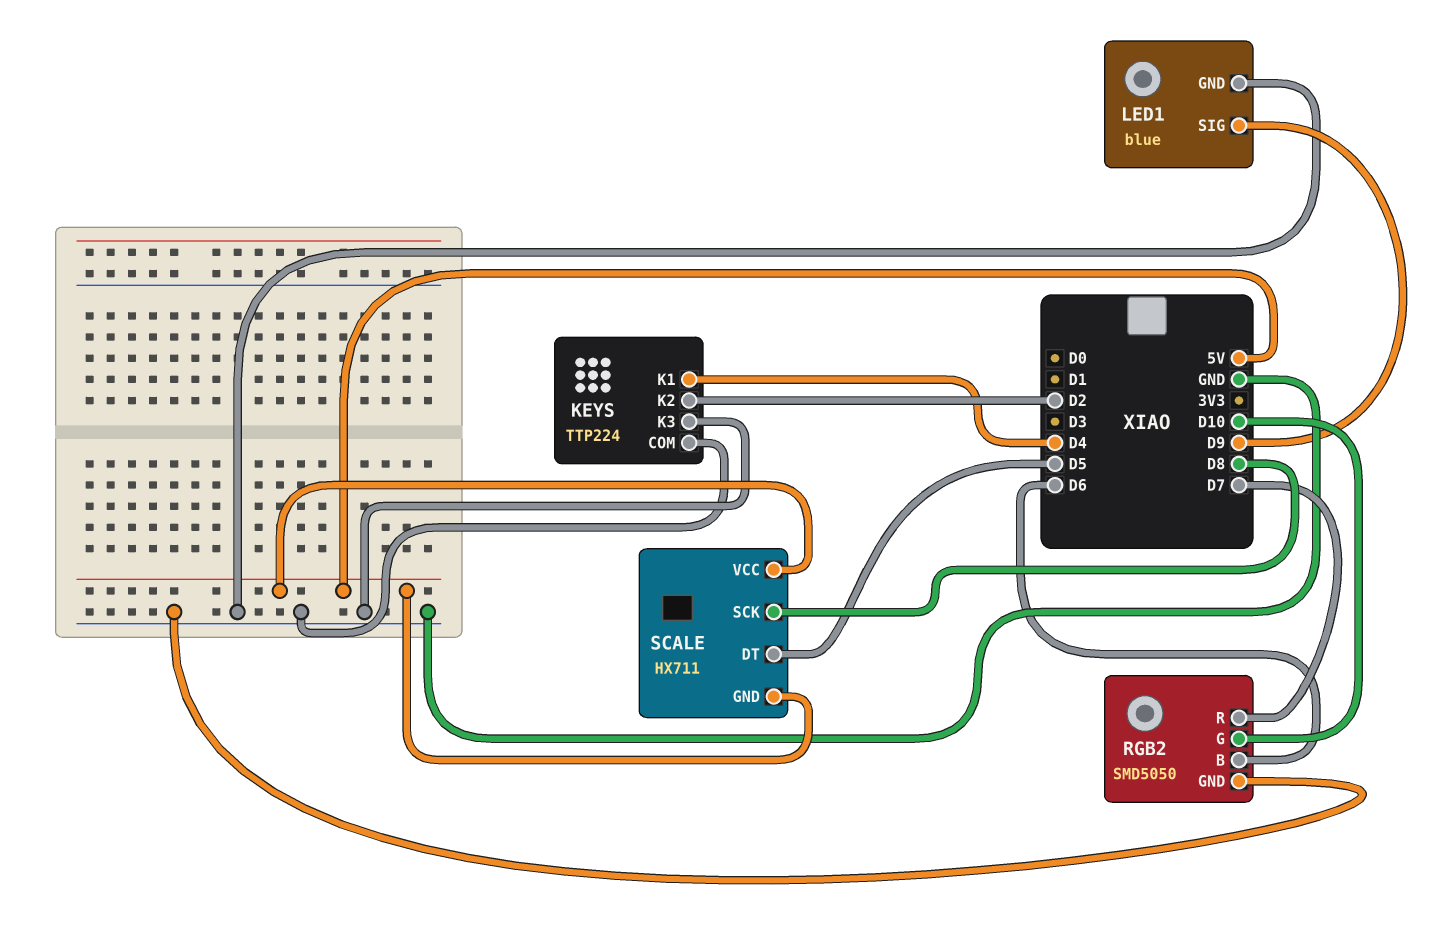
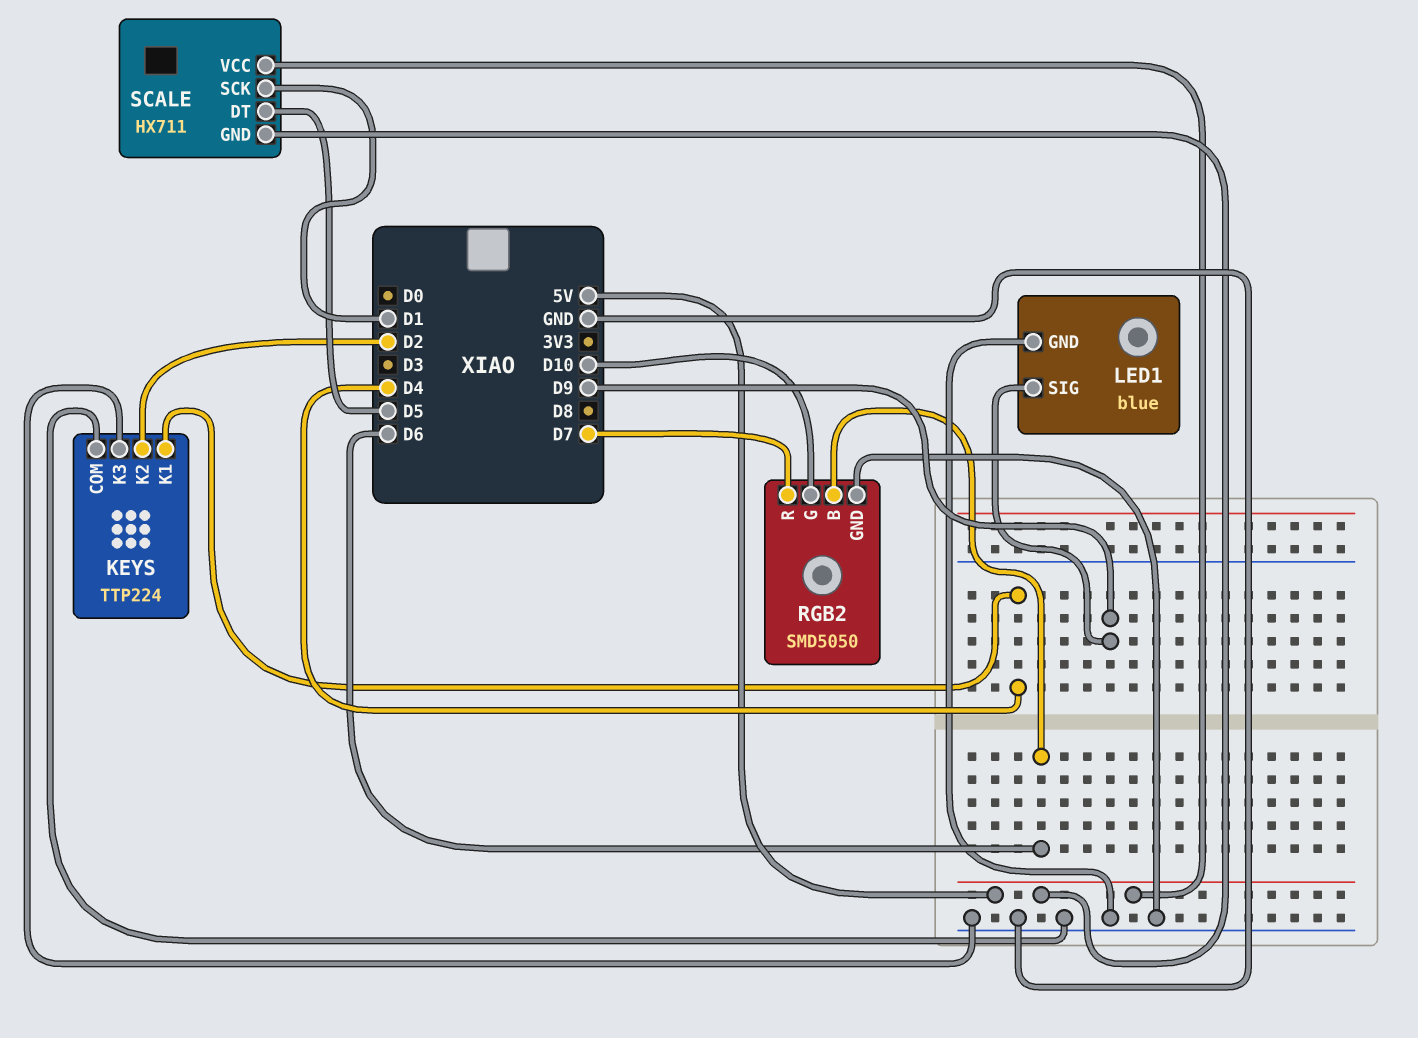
SCALE pin SCK: D8 -> D1

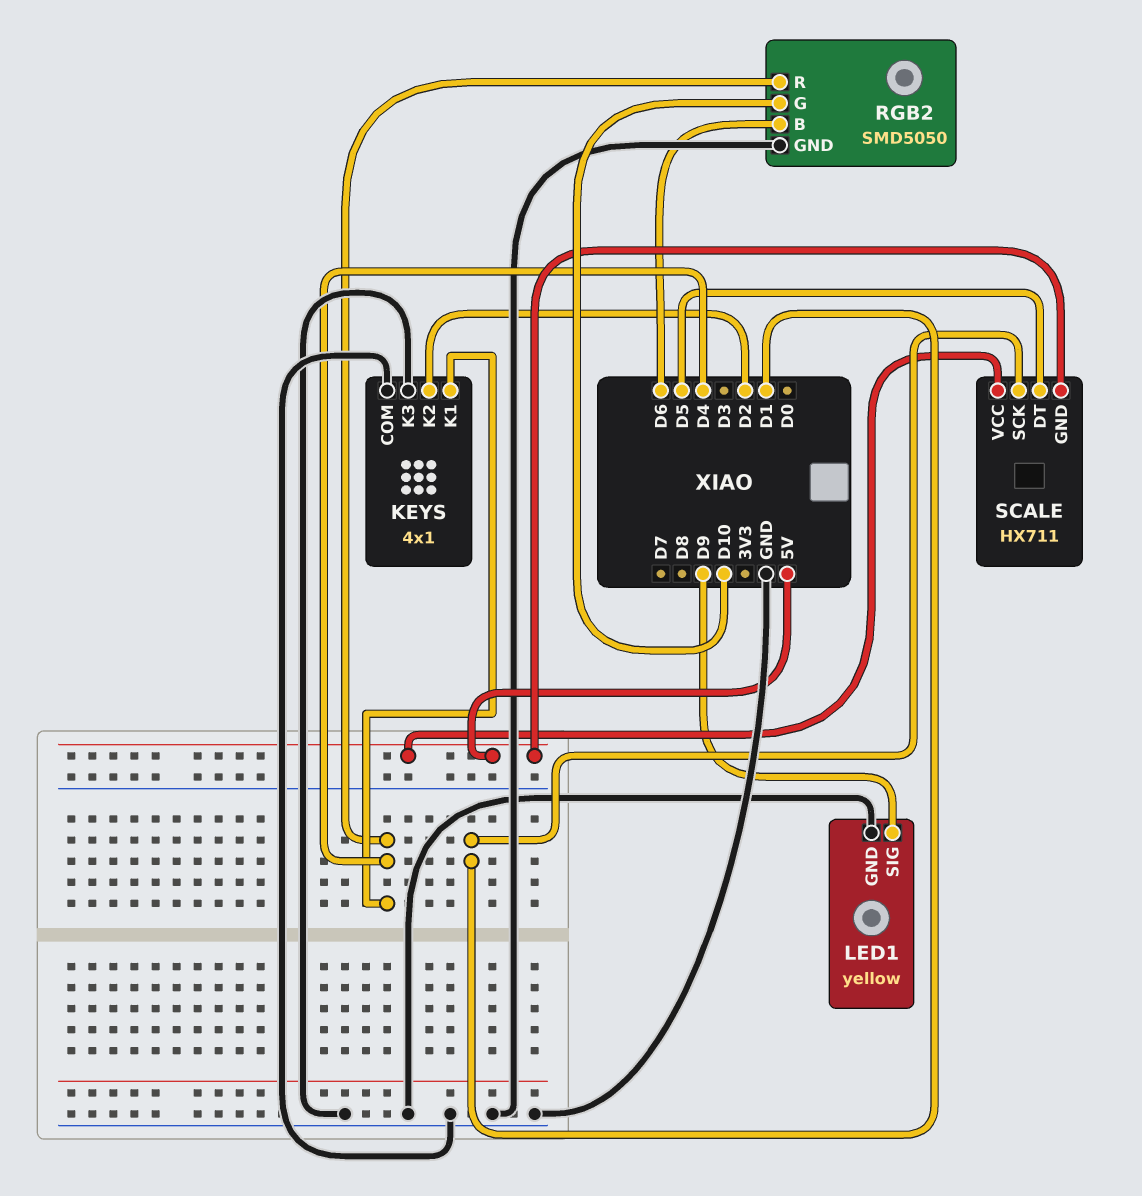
KEYS: TTP224 -> 4x1
LED1: blue -> yellow
RGB2 pin R: D7 -> D4

